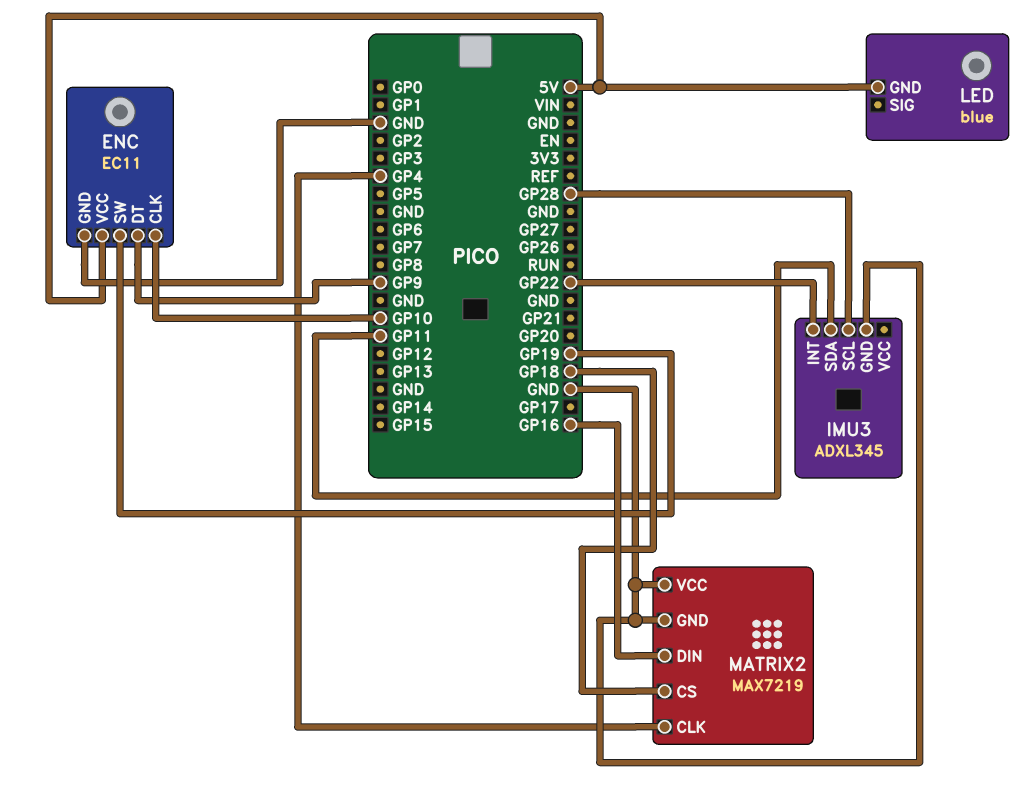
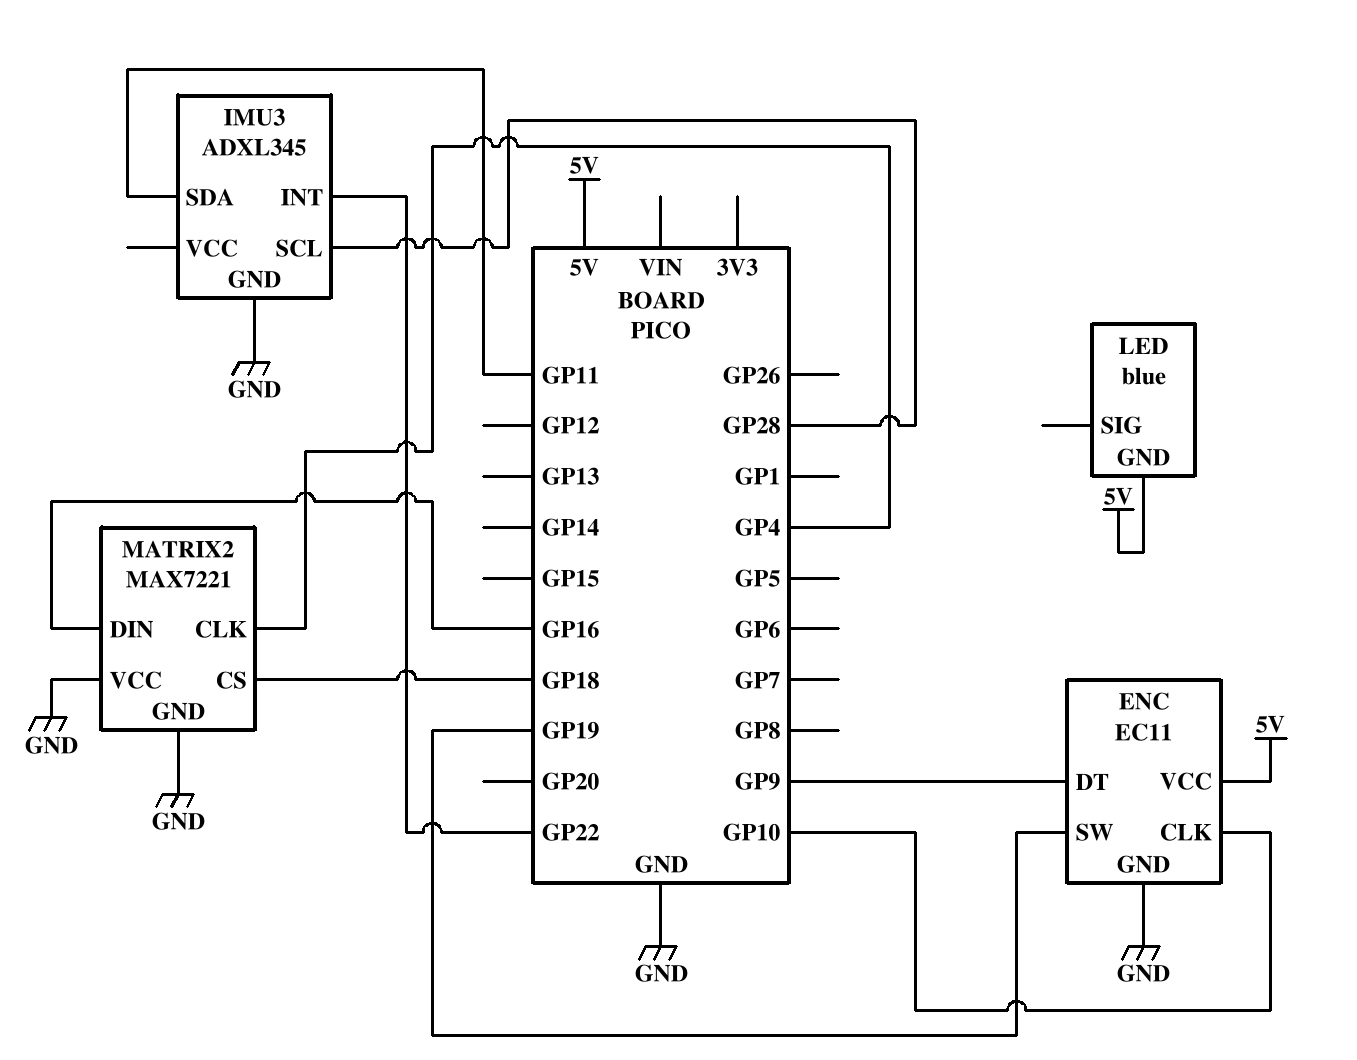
MATRIX2: MAX7219 -> MAX7221

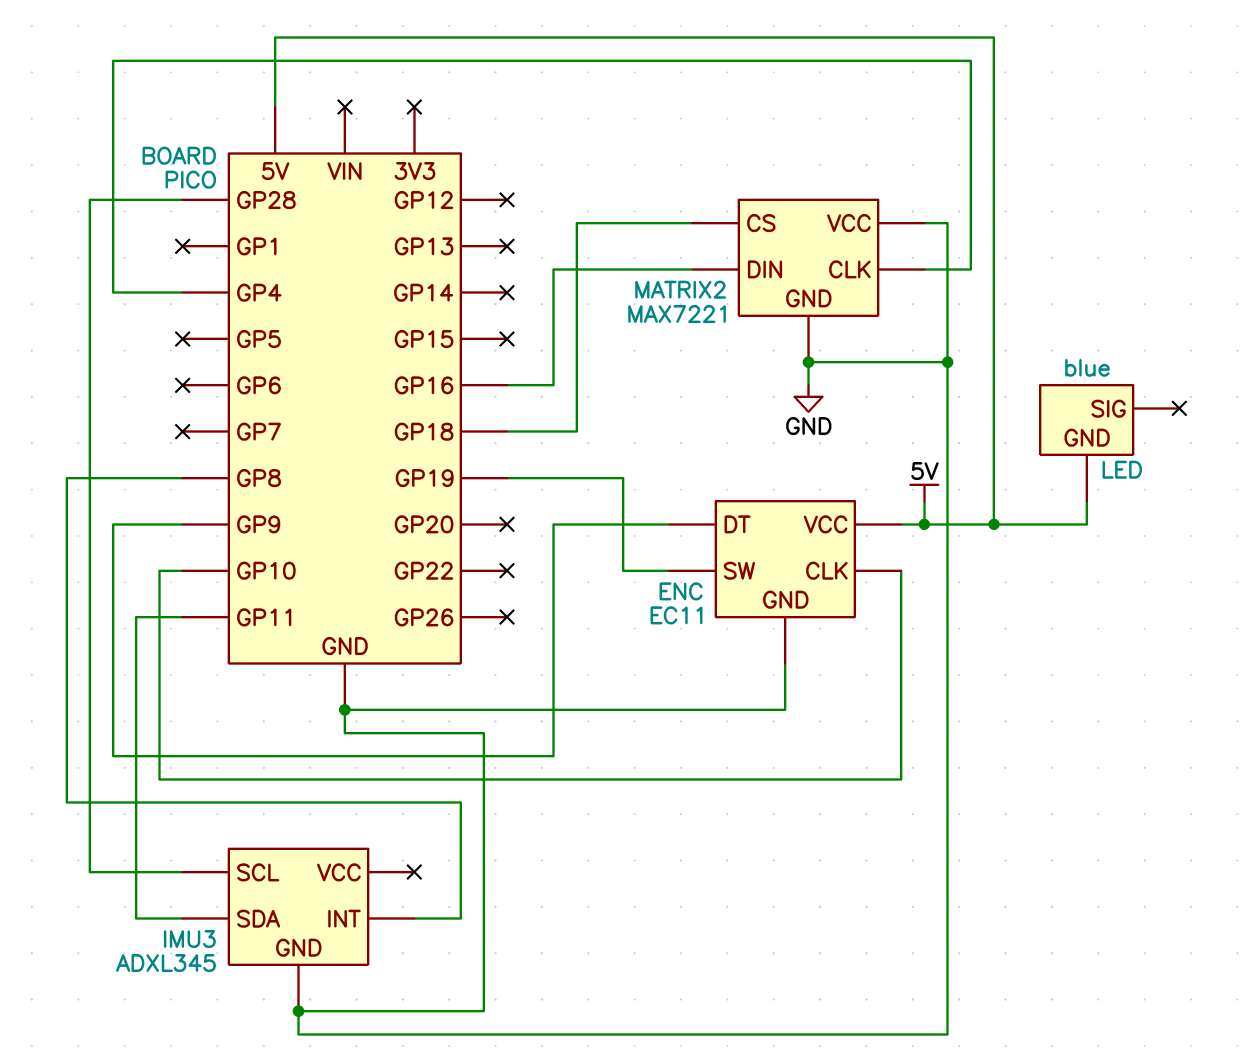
IMU3 pin INT: GP22 -> GP8

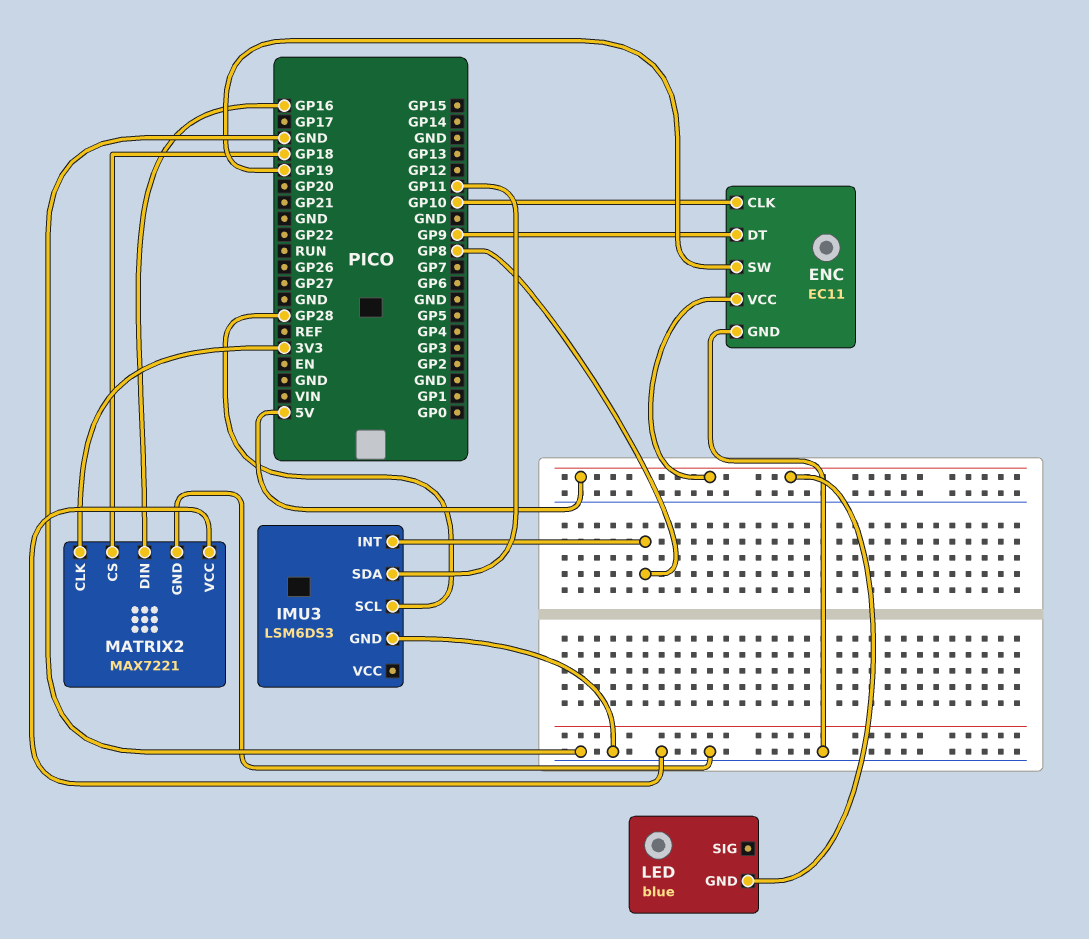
IMU3: ADXL345 -> LSM6DS3
MATRIX2 pin CLK: GP4 -> 3V3

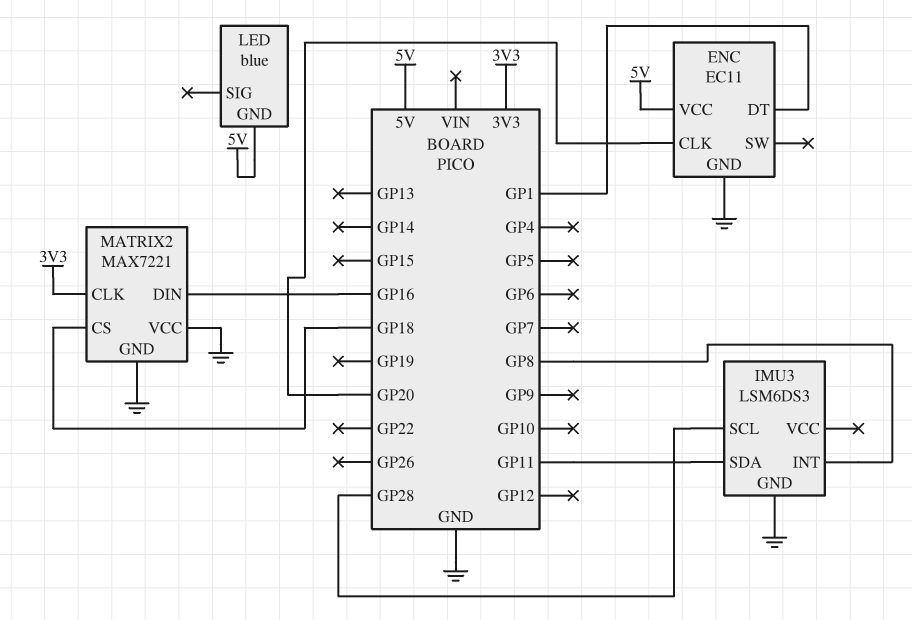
ENC pin CLK: GP10 -> GP20
ENC pin DT: GP9 -> GP1
ENC pin SW: GP19 -> none

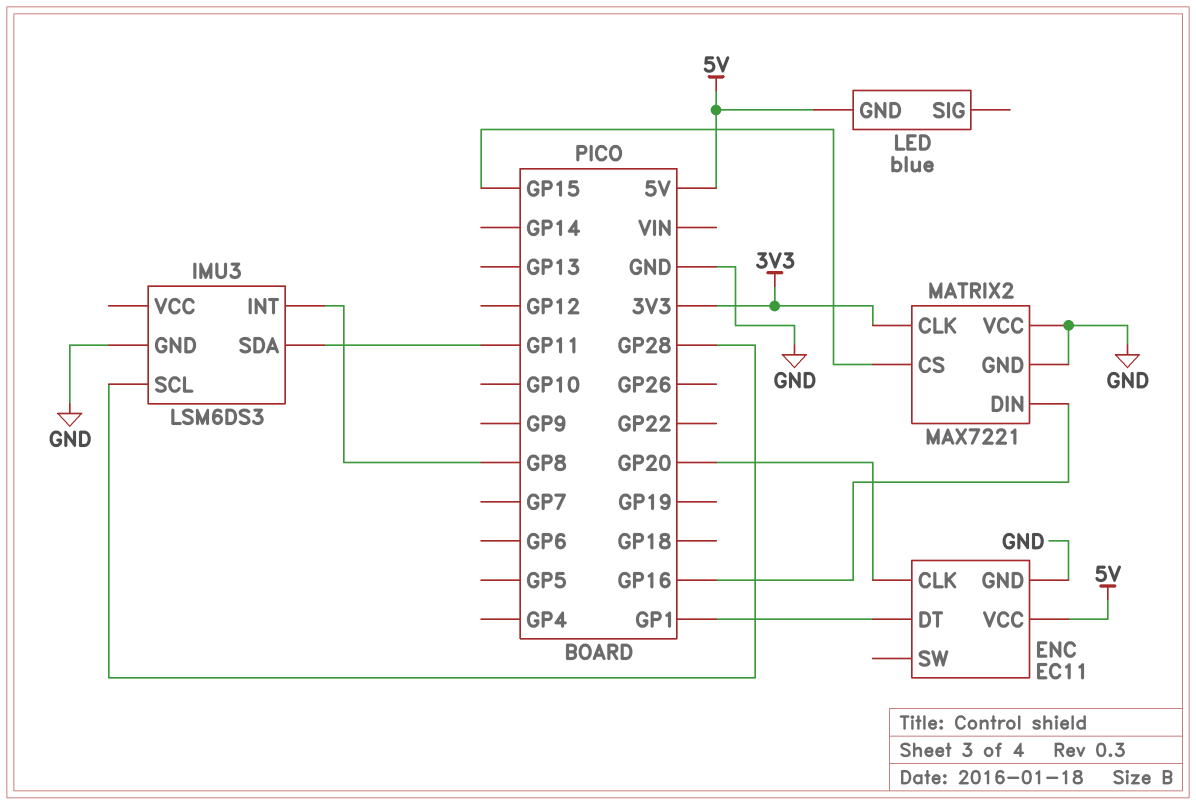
MATRIX2 pin CS: GP18 -> GP15

